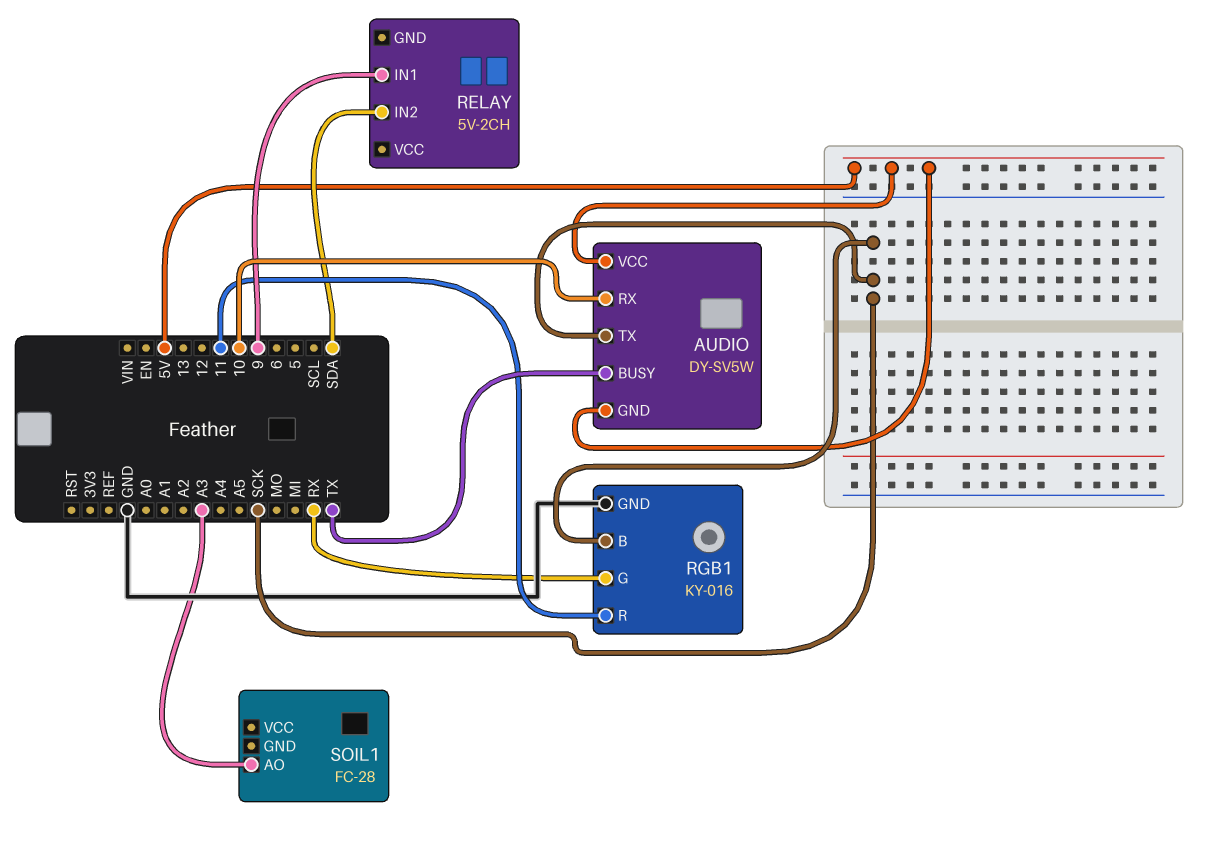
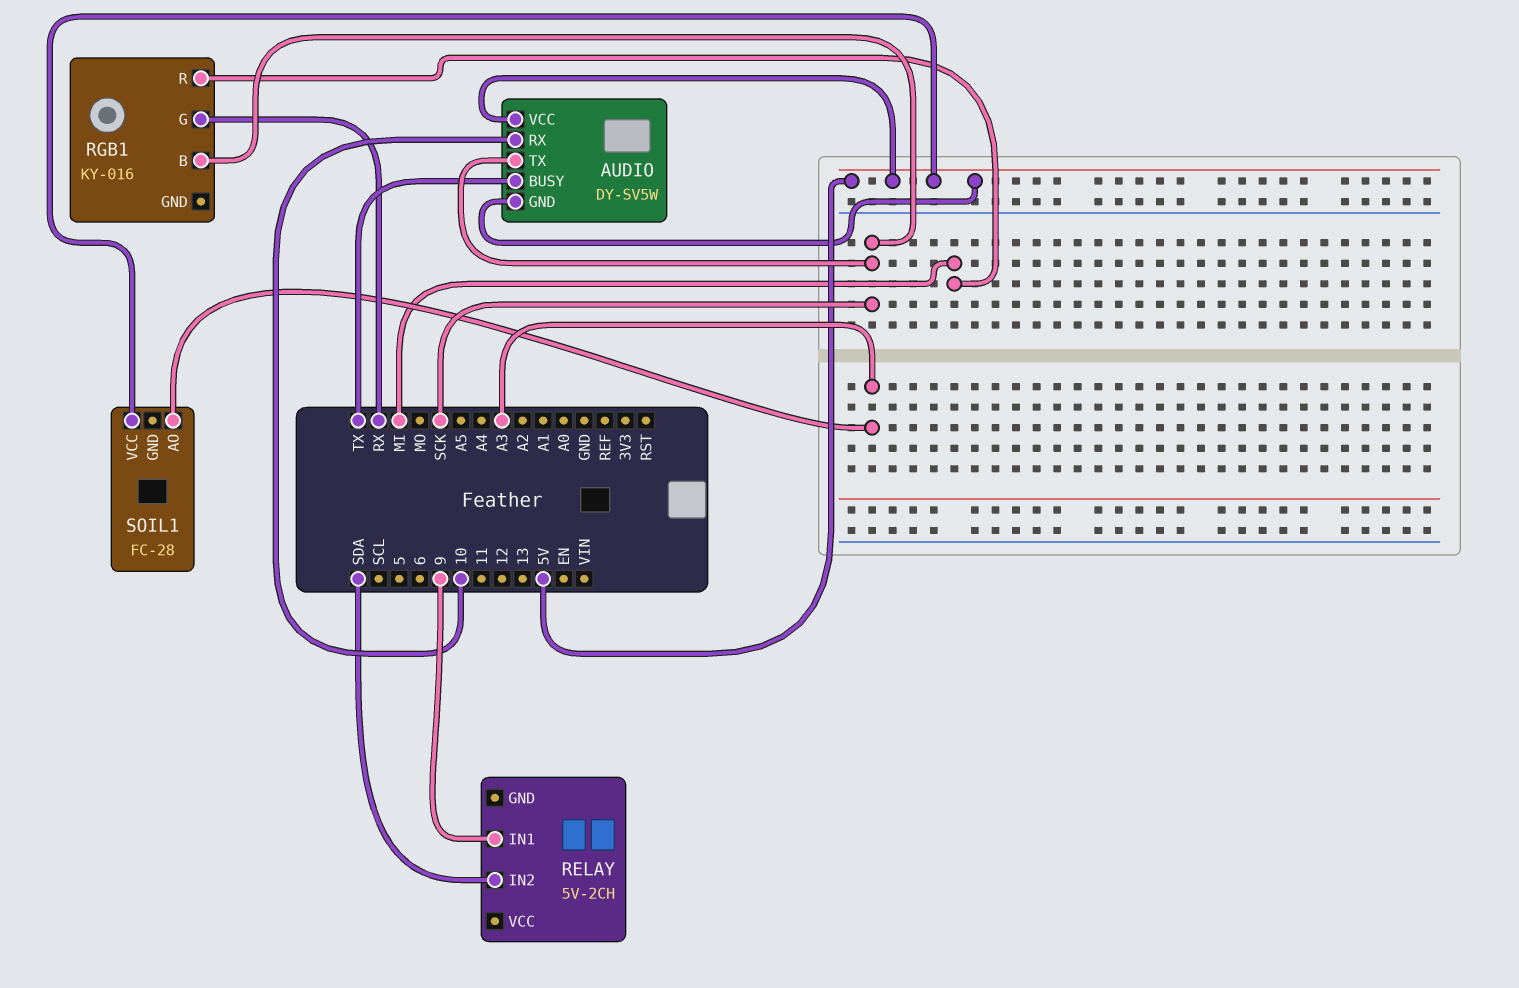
RGB1 pin GND: GND -> none
RGB1 pin R: 11 -> MI
SOIL1 pin VCC: none -> 5V

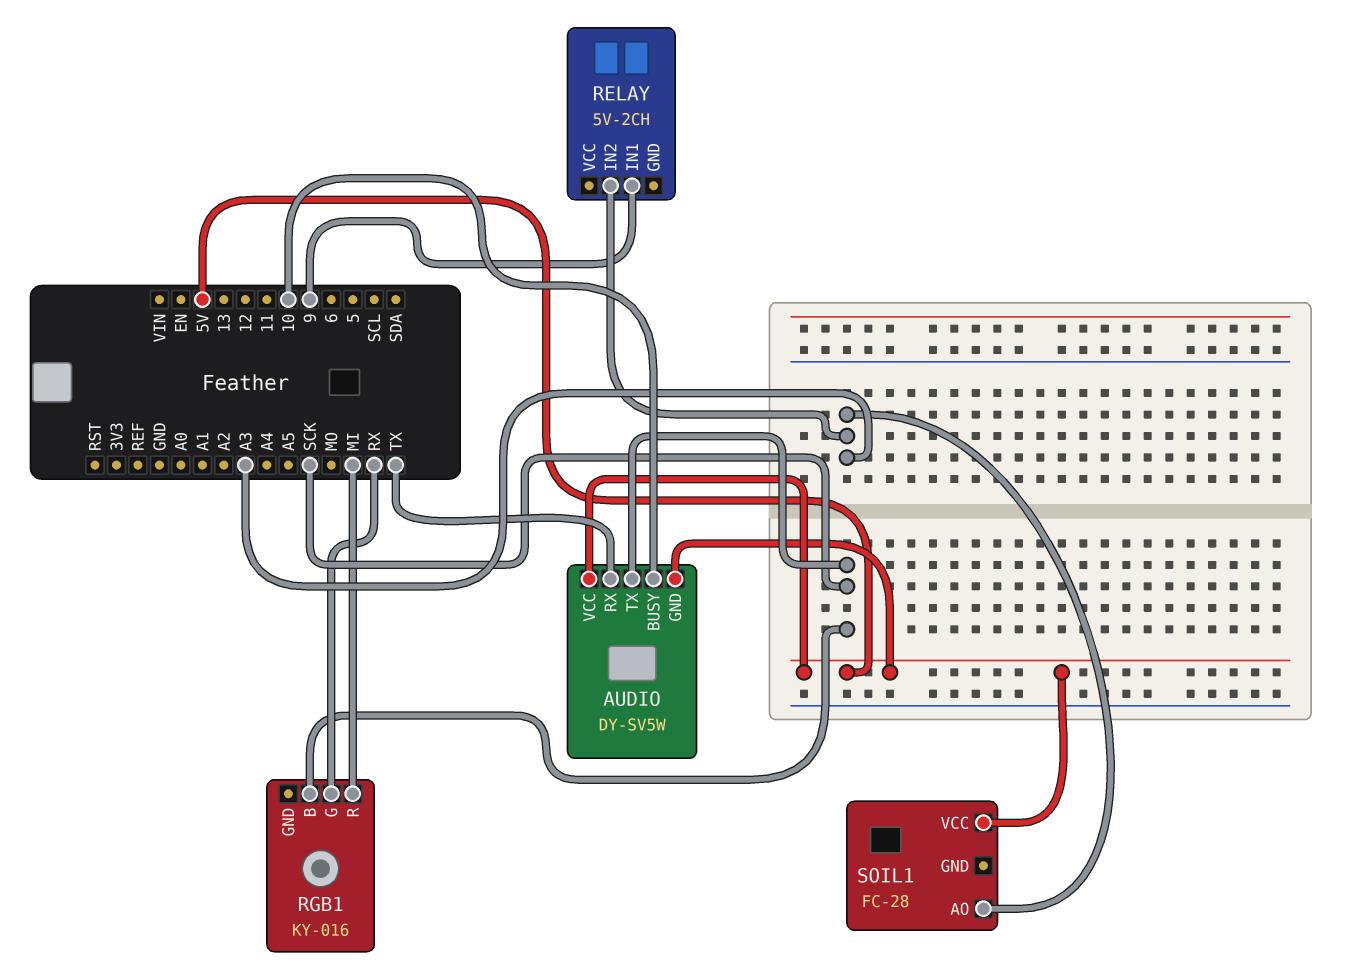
AUDIO pin BUSY: TX -> 10
AUDIO pin RX: 10 -> TX
RELAY pin IN2: SDA -> A3

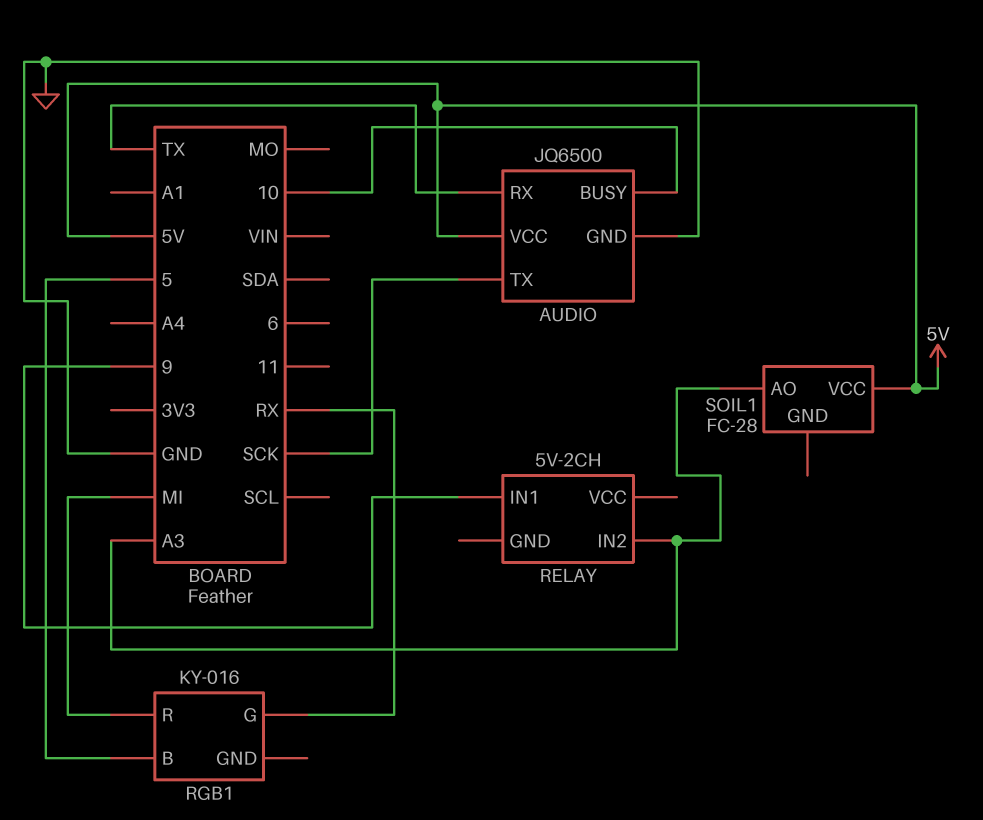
AUDIO: DY-SV5W -> JQ6500
AUDIO pin GND: 5V -> GND
RGB1 pin B: SCK -> 5

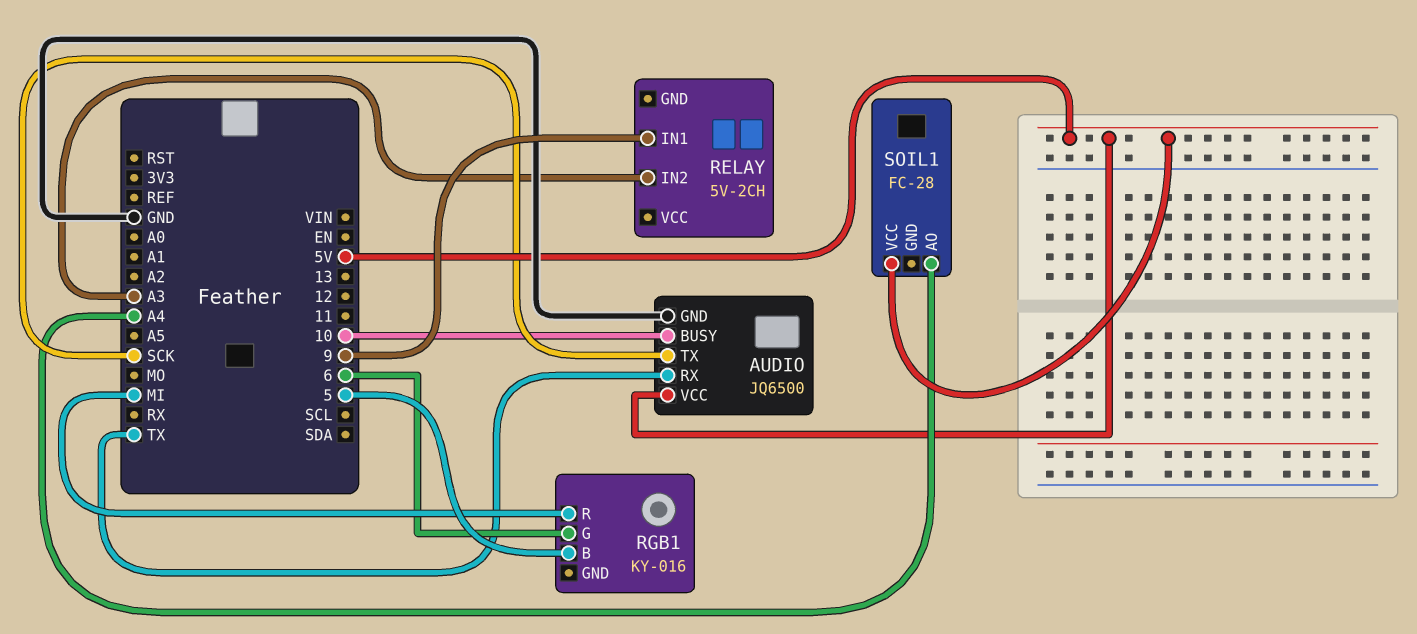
RGB1 pin G: RX -> 6
SOIL1 pin AO: A3 -> A4

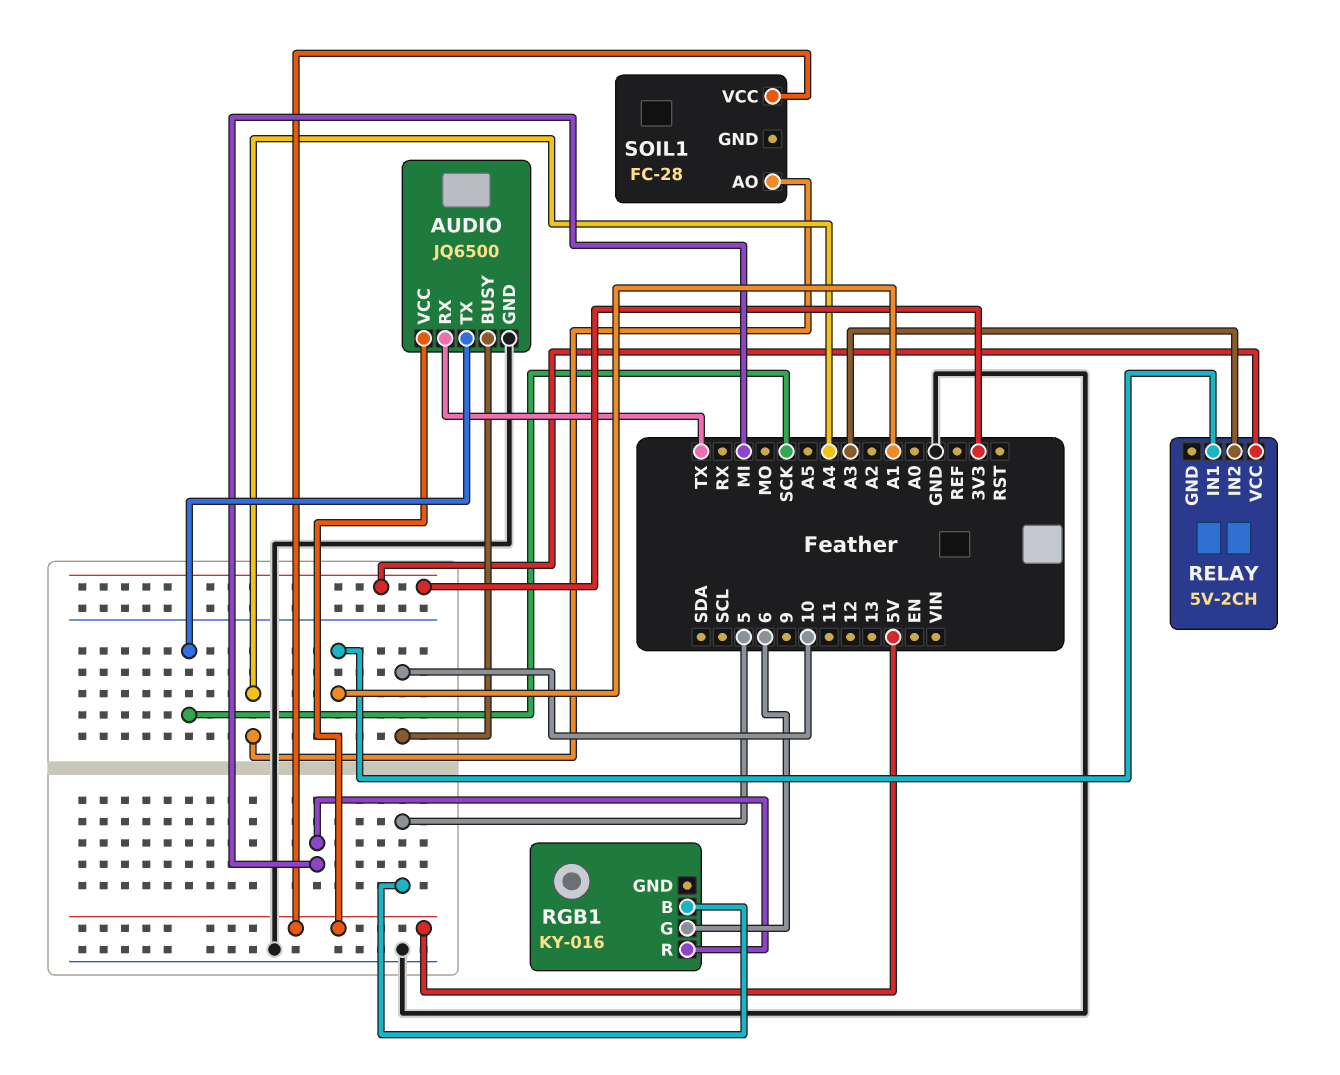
RELAY pin IN1: 9 -> A1
RELAY pin VCC: none -> 3V3

